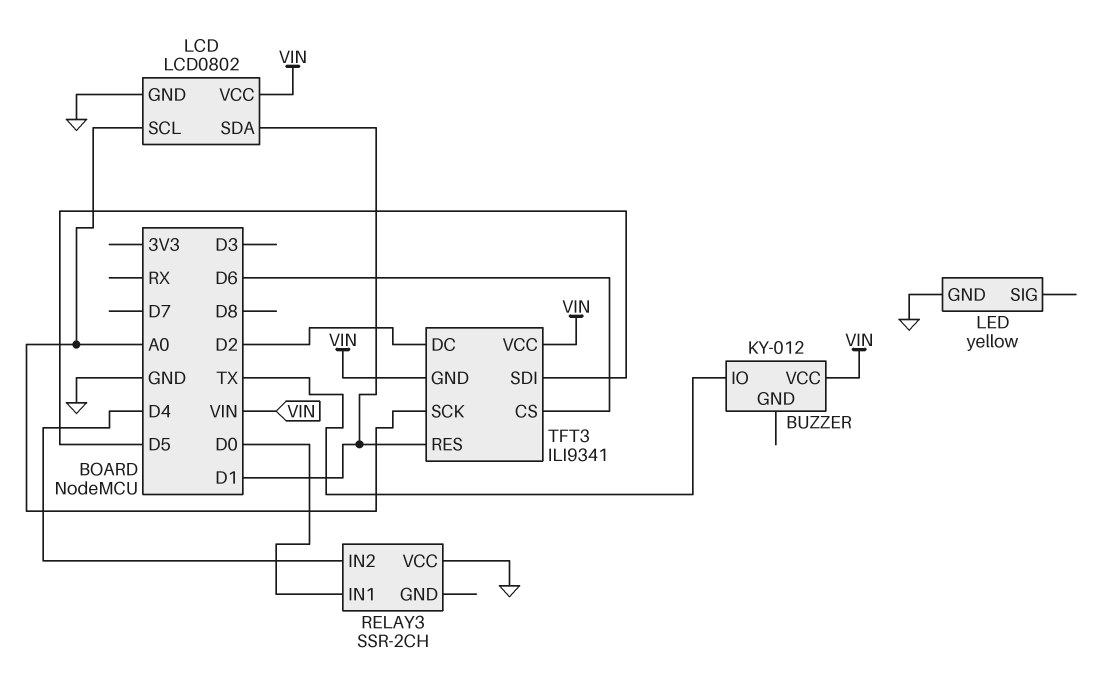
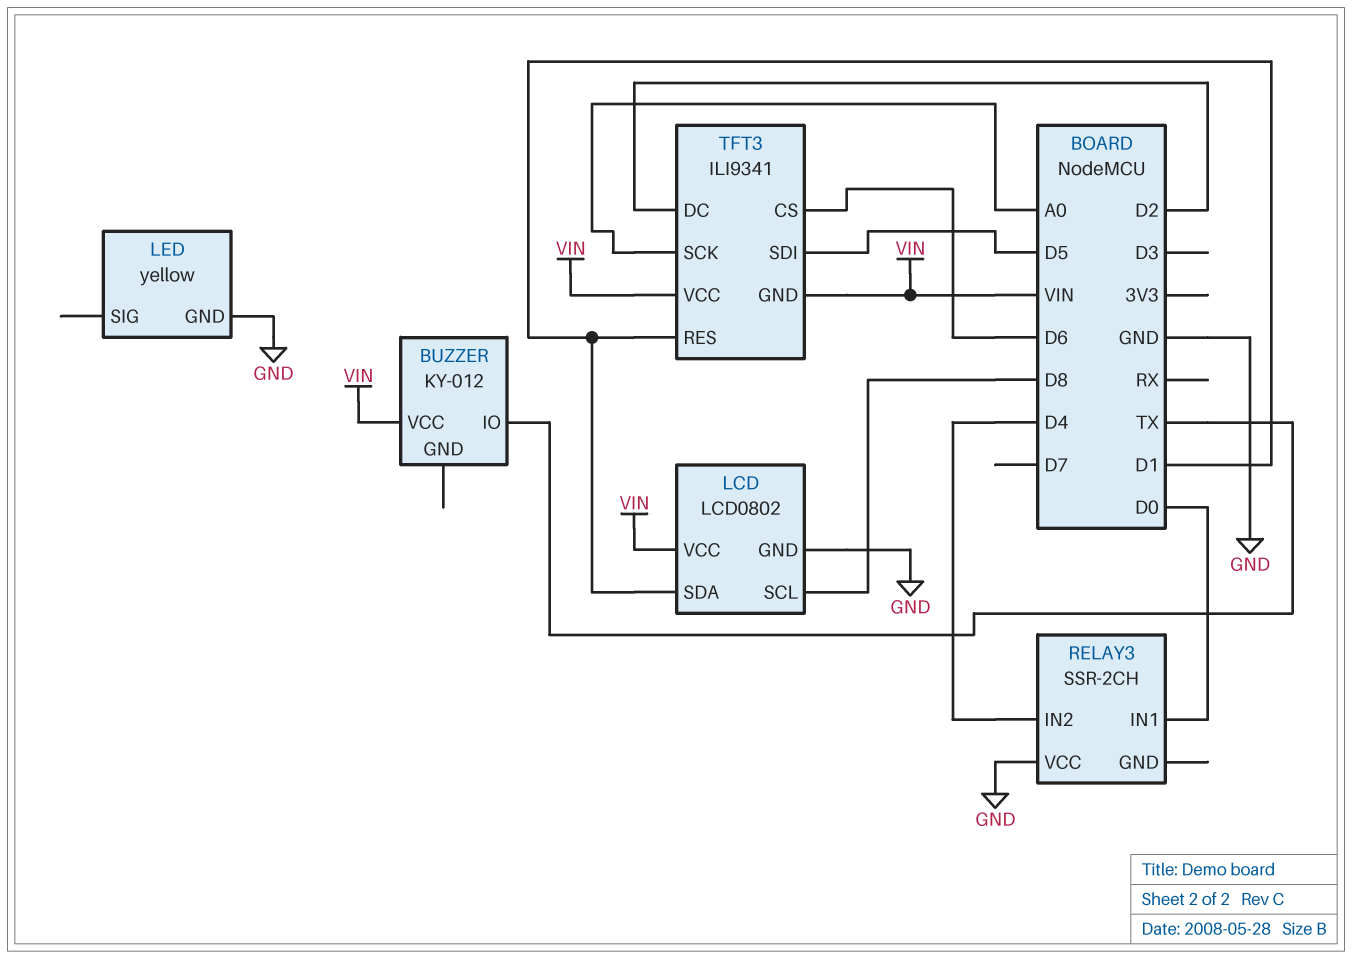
LCD pin SCL: A0 -> D8

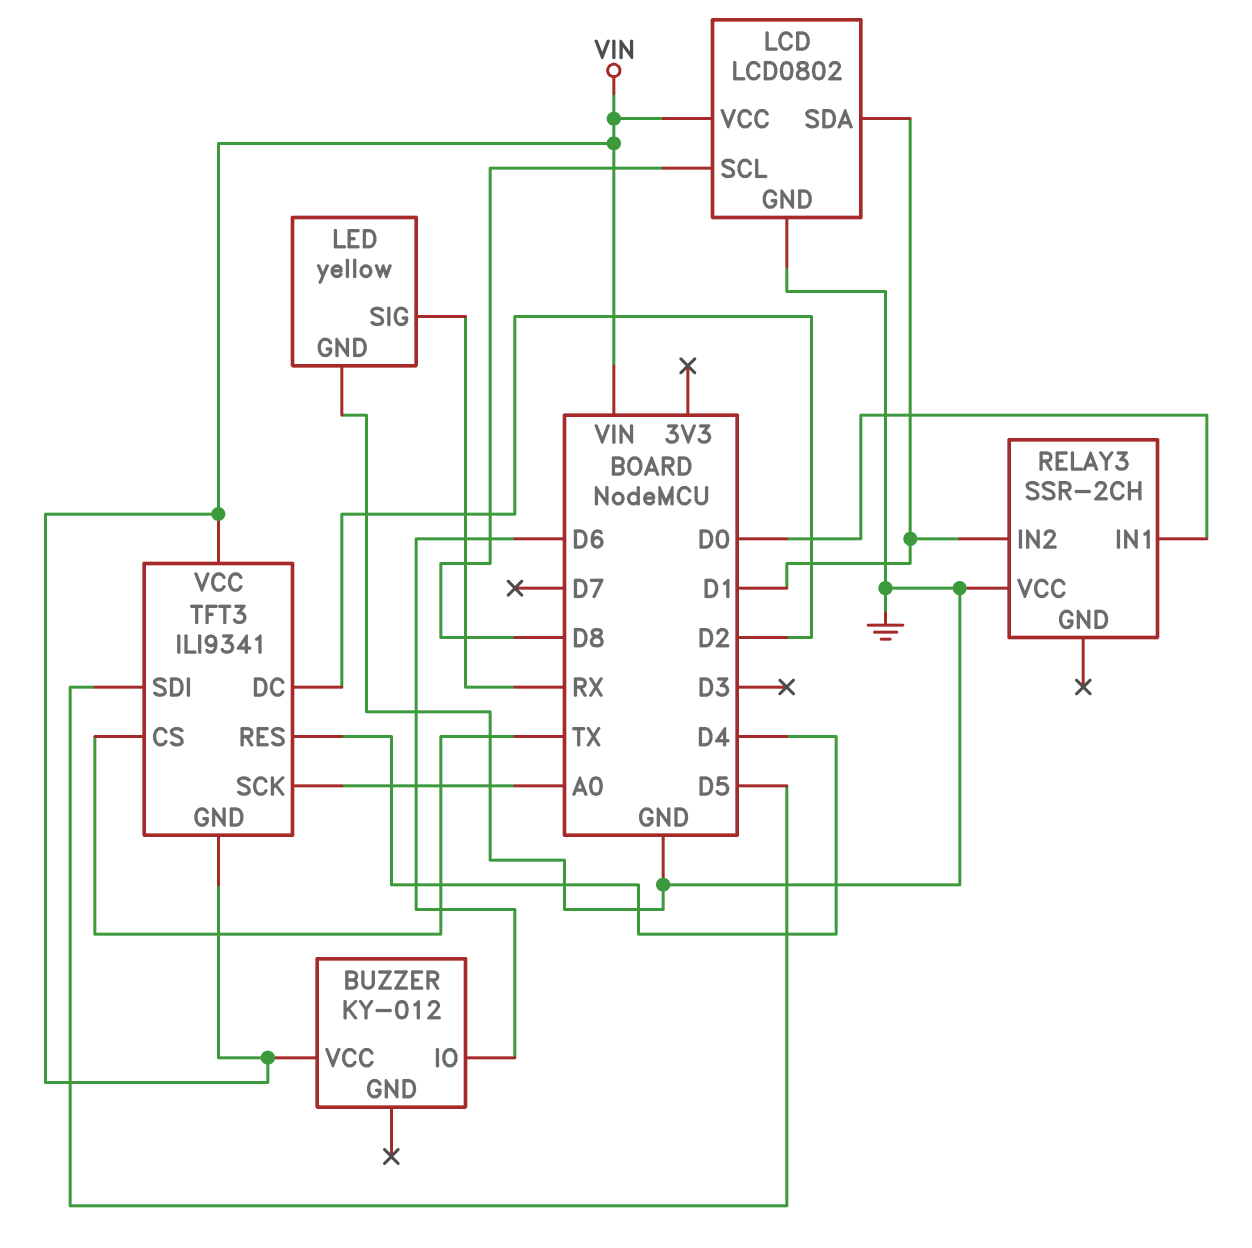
BUZZER pin IO: TX -> D6
LED pin SIG: none -> RX
RELAY3 pin IN2: D4 -> D1
TFT3 pin CS: D6 -> TX
TFT3 pin RES: D1 -> D4

